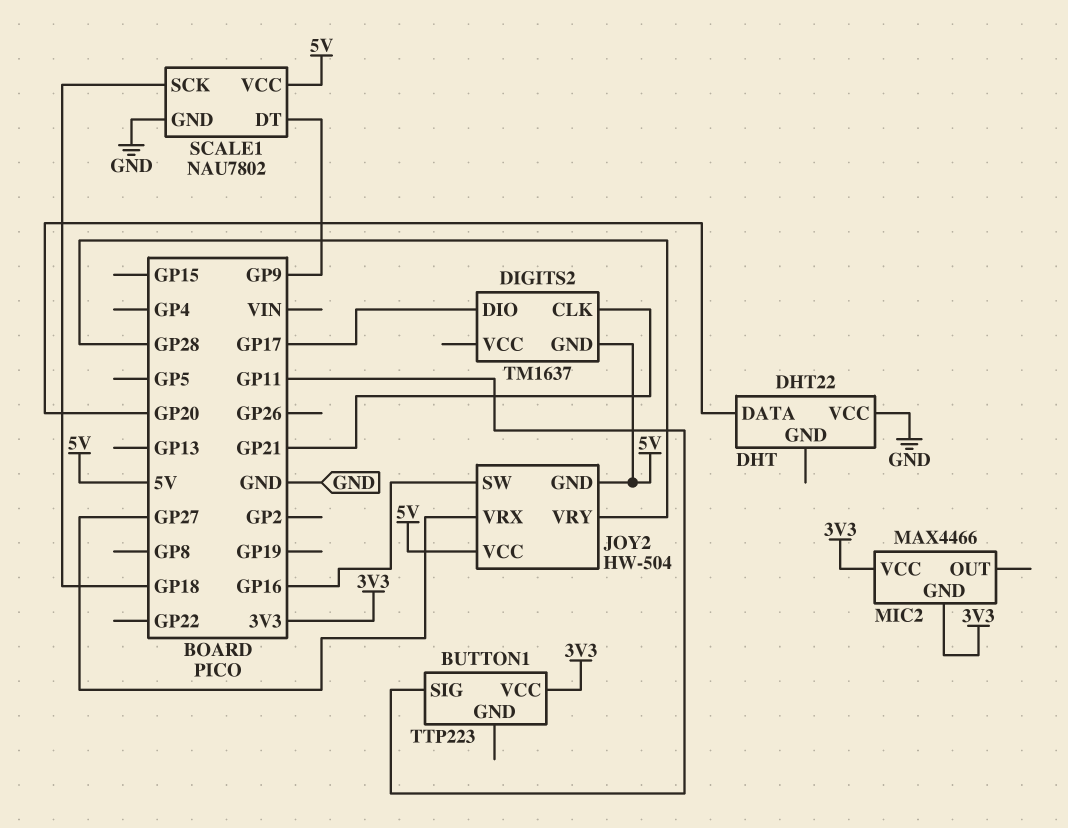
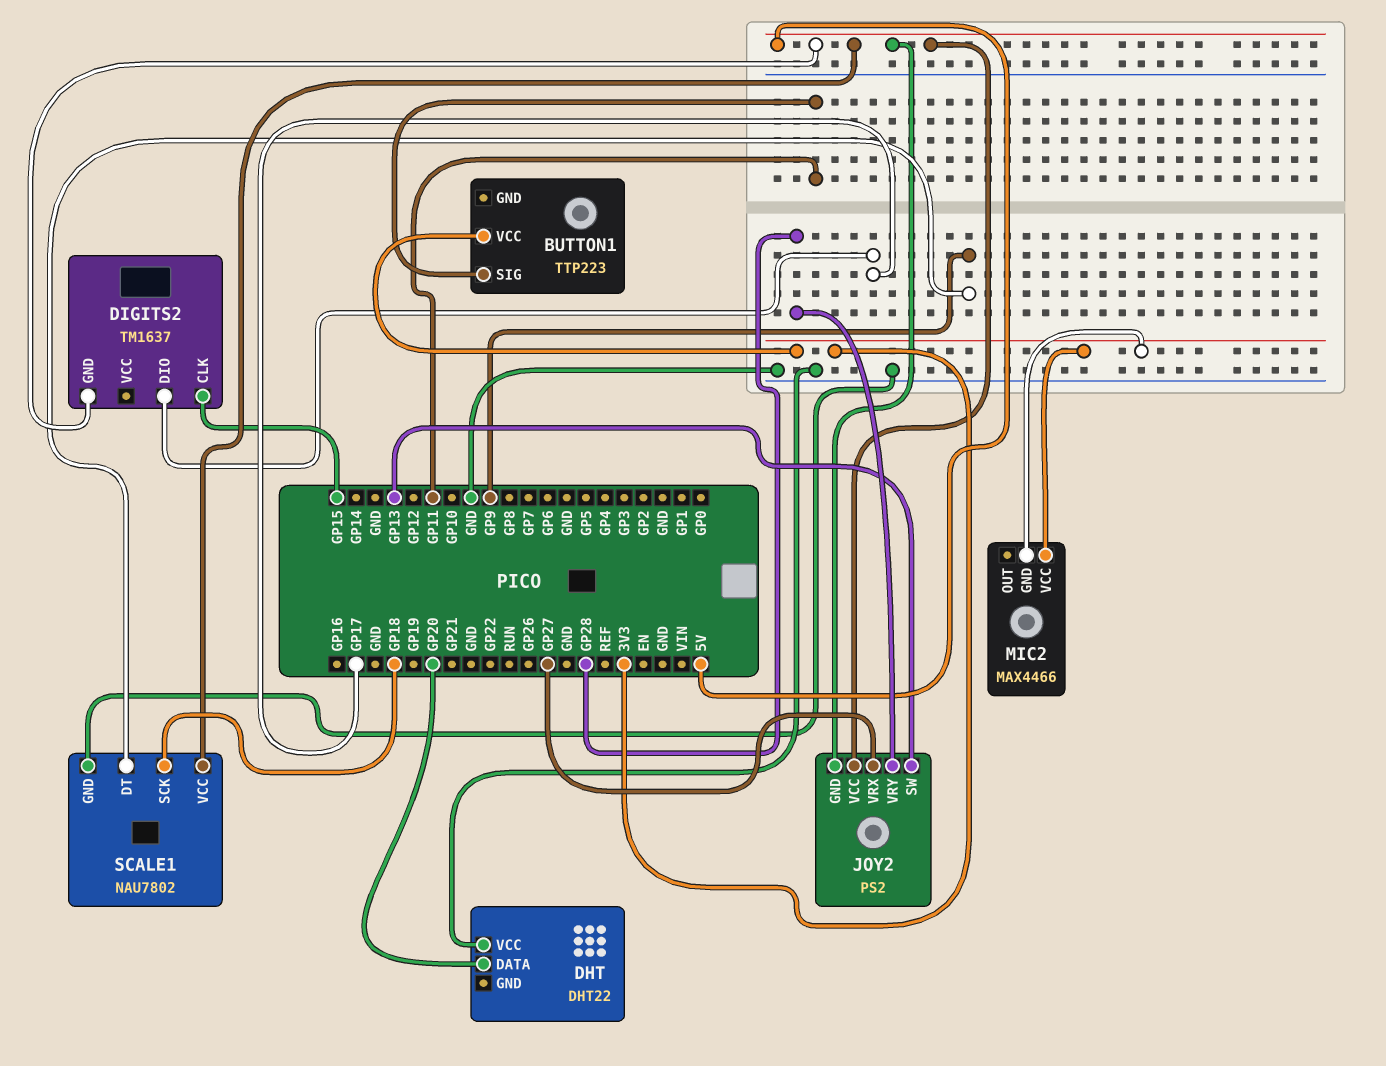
DIGITS2 pin CLK: GP21 -> GP15
JOY2: HW-504 -> PS2
JOY2 pin SW: GP16 -> GP13

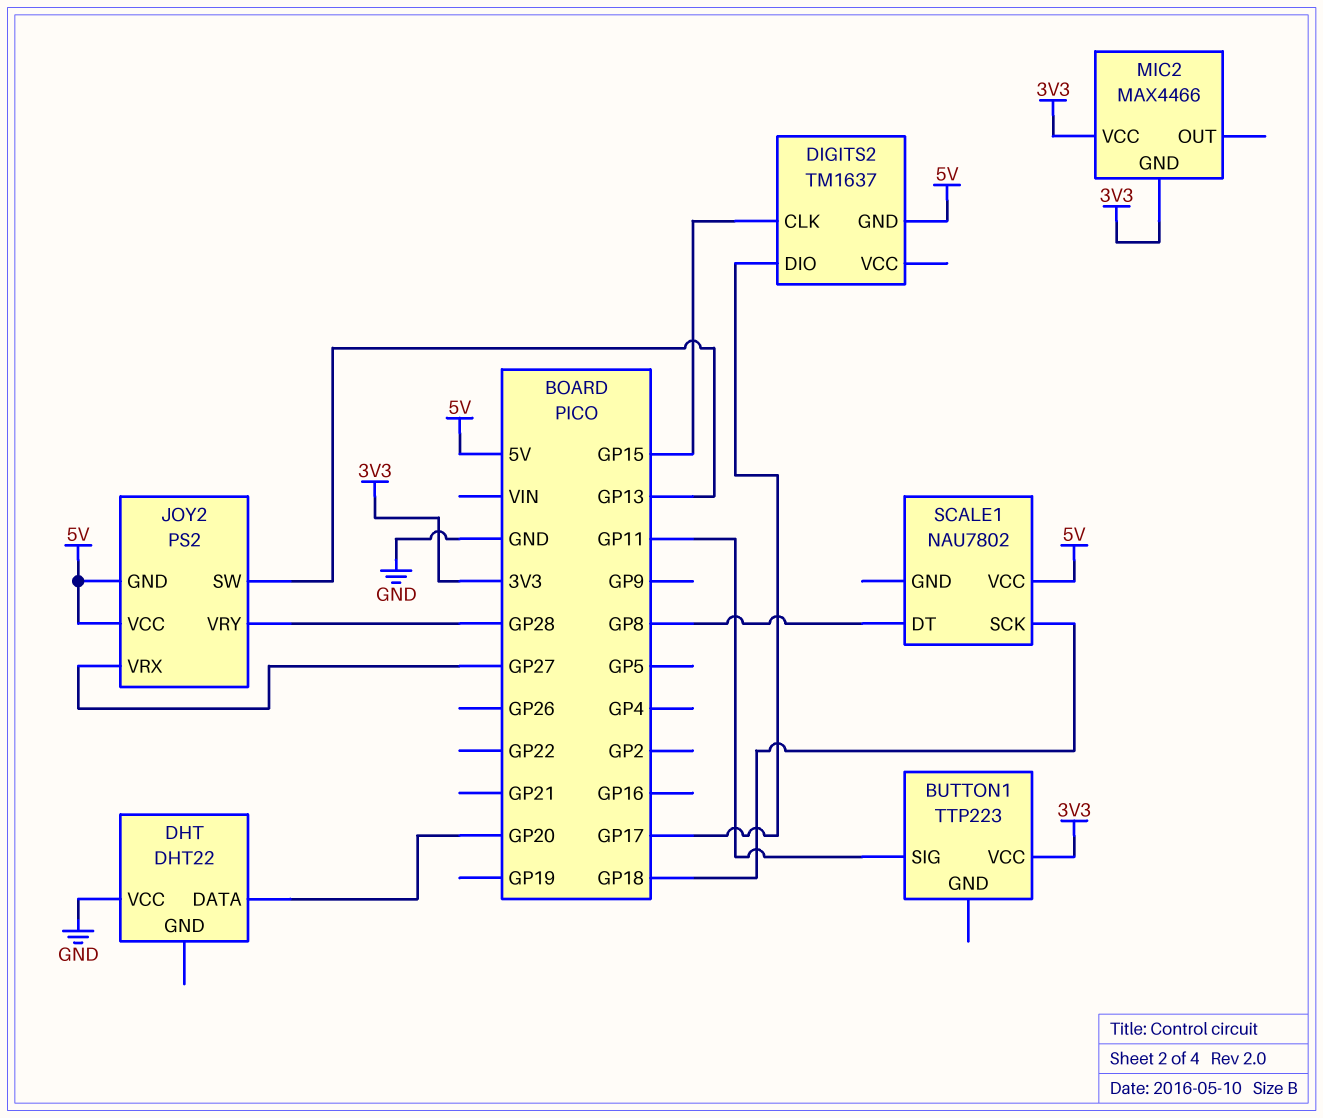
SCALE1 pin DT: GP9 -> GP8
SCALE1 pin GND: GND -> none

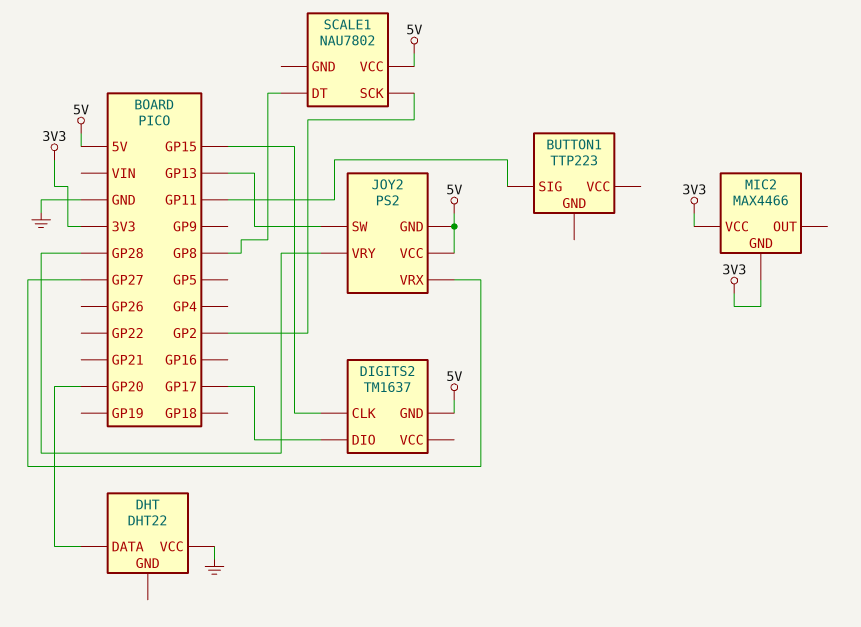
BUTTON1 pin VCC: 3V3 -> none
SCALE1 pin SCK: GP18 -> GP2

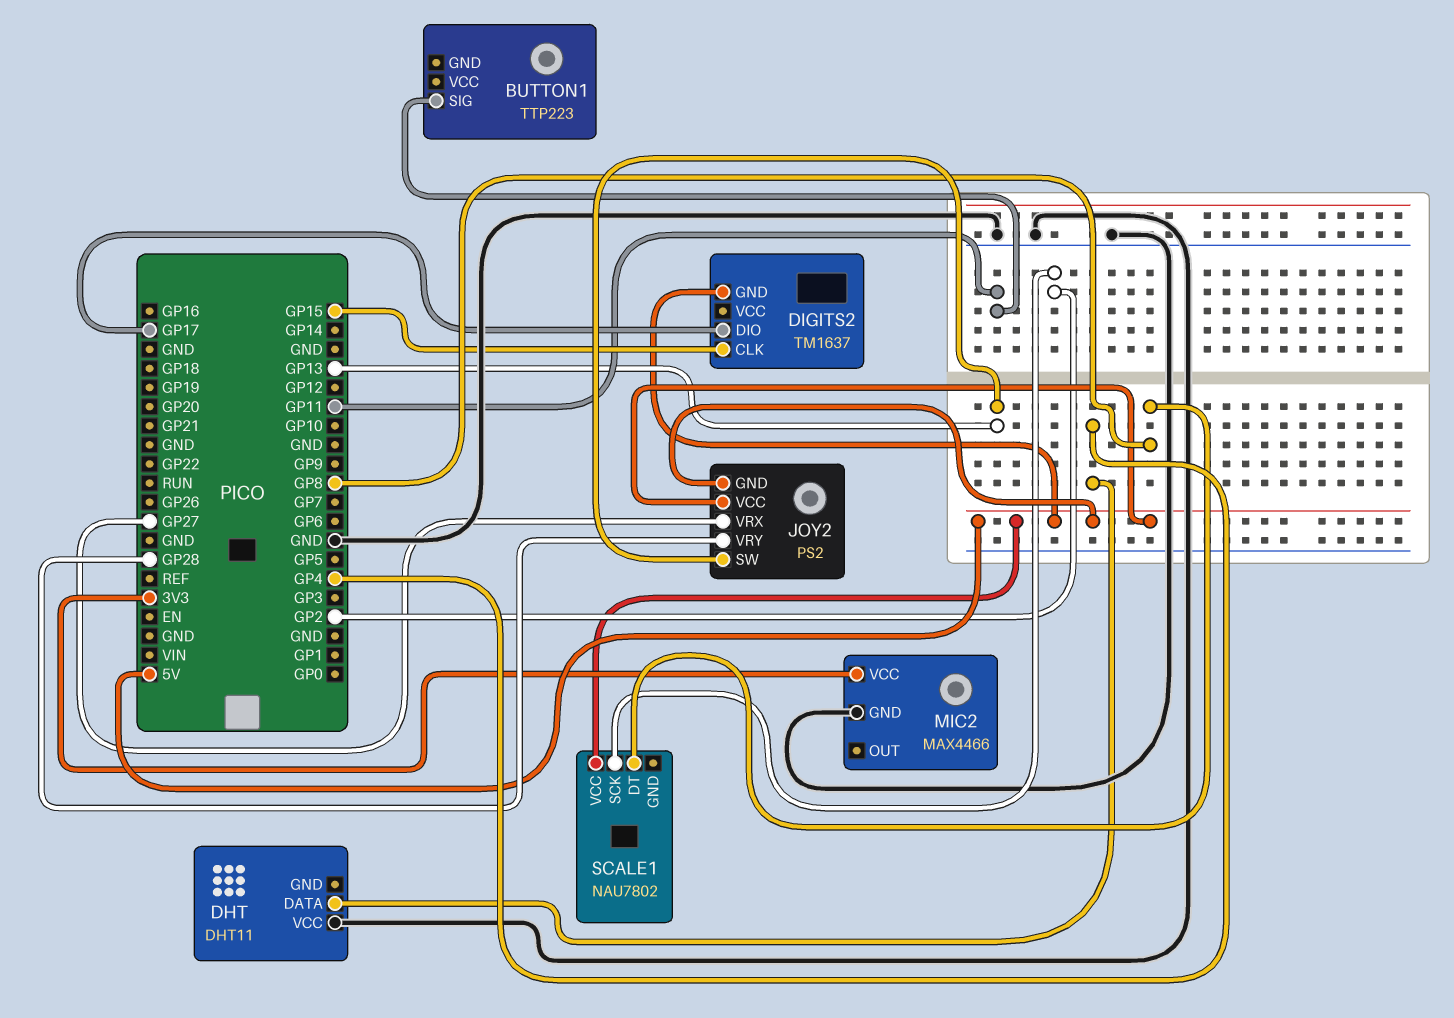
DHT: DHT22 -> DHT11
DHT pin DATA: GP20 -> GP4
MIC2 pin GND: 3V3 -> GND

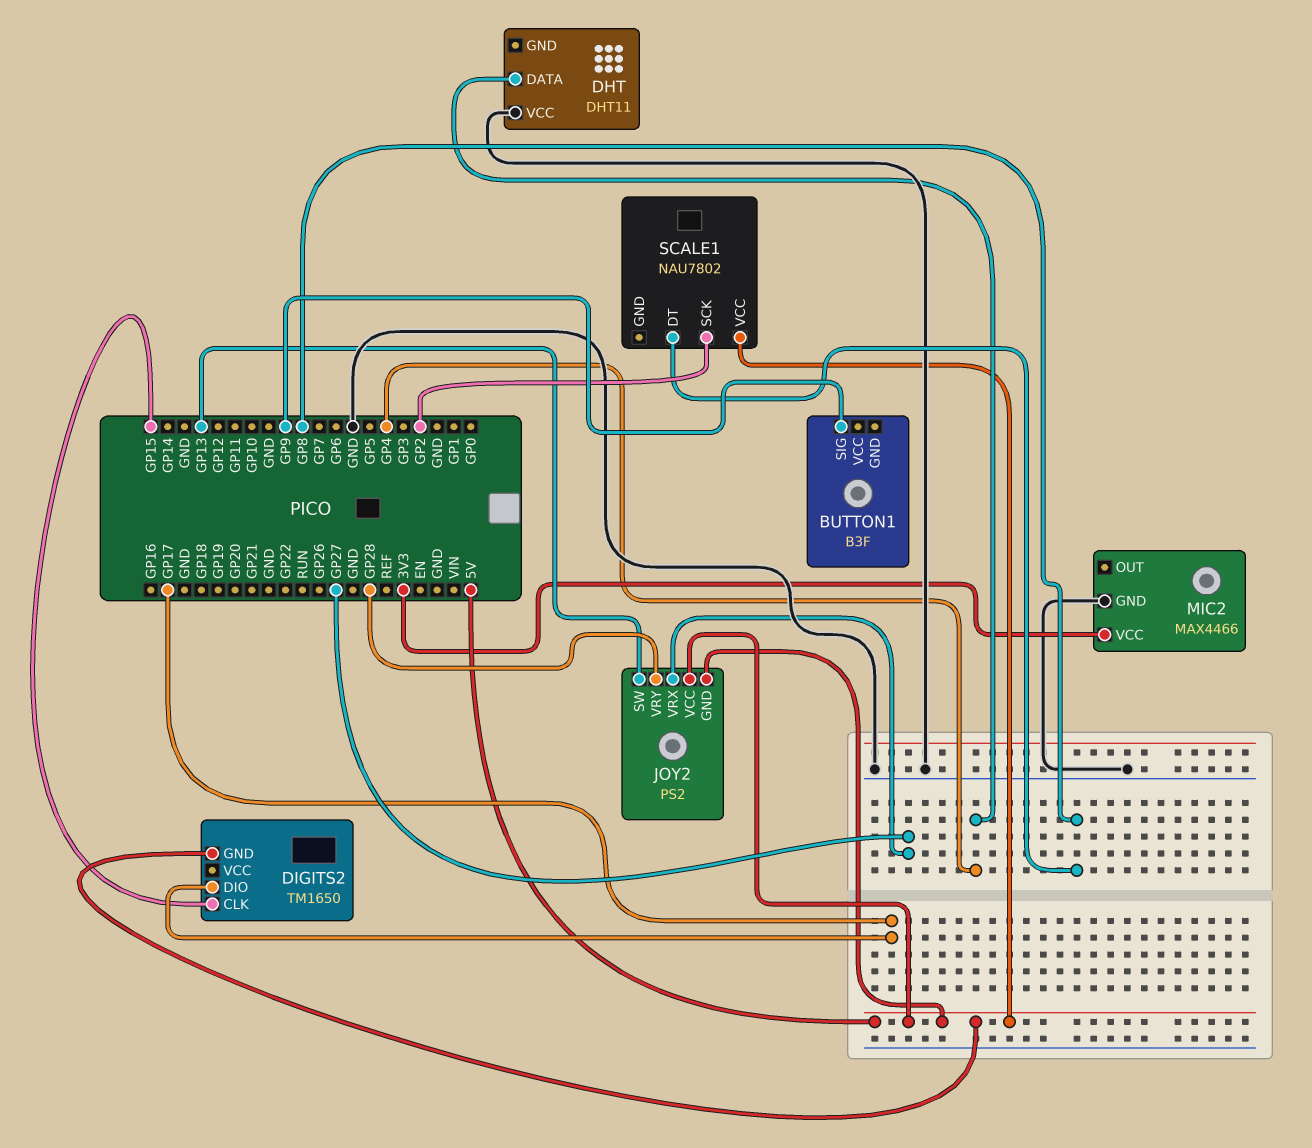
BUTTON1: TTP223 -> B3F
BUTTON1 pin SIG: GP11 -> GP9
DIGITS2: TM1637 -> TM1650

